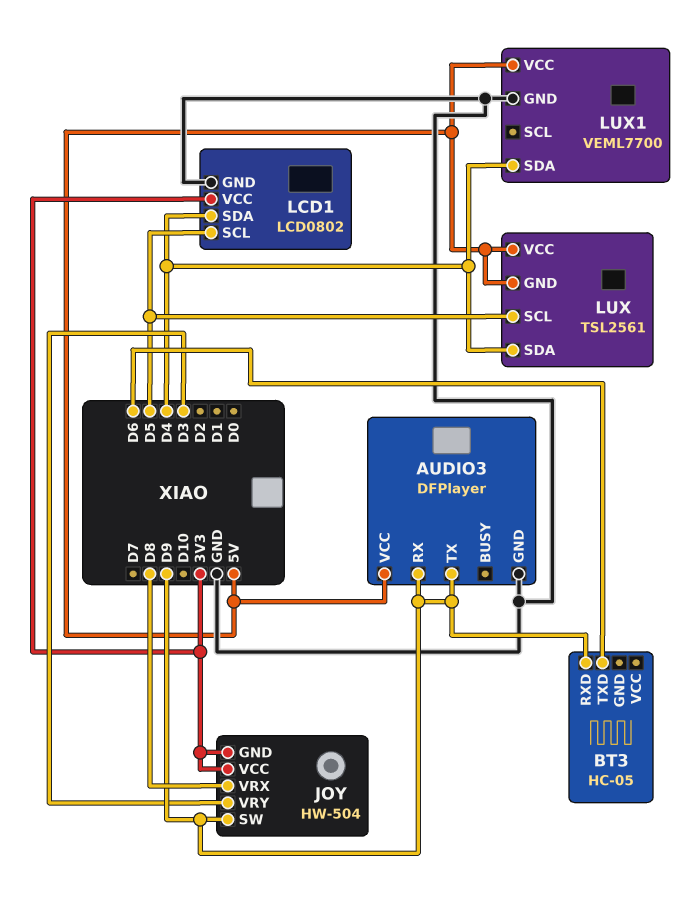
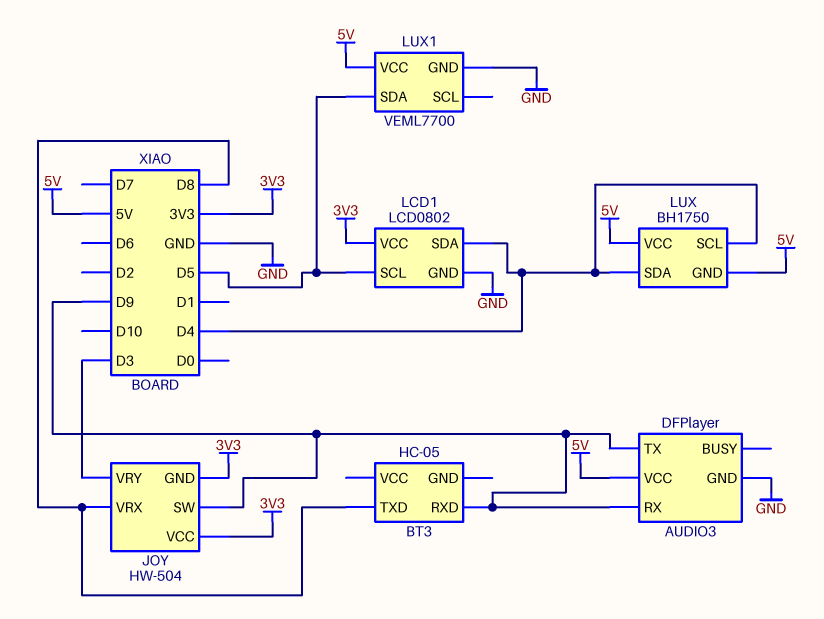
BT3 pin TXD: D6 -> D8
LUX: TSL2561 -> BH1750
LUX pin SCL: D5 -> D4
LUX1 pin SDA: D4 -> D5

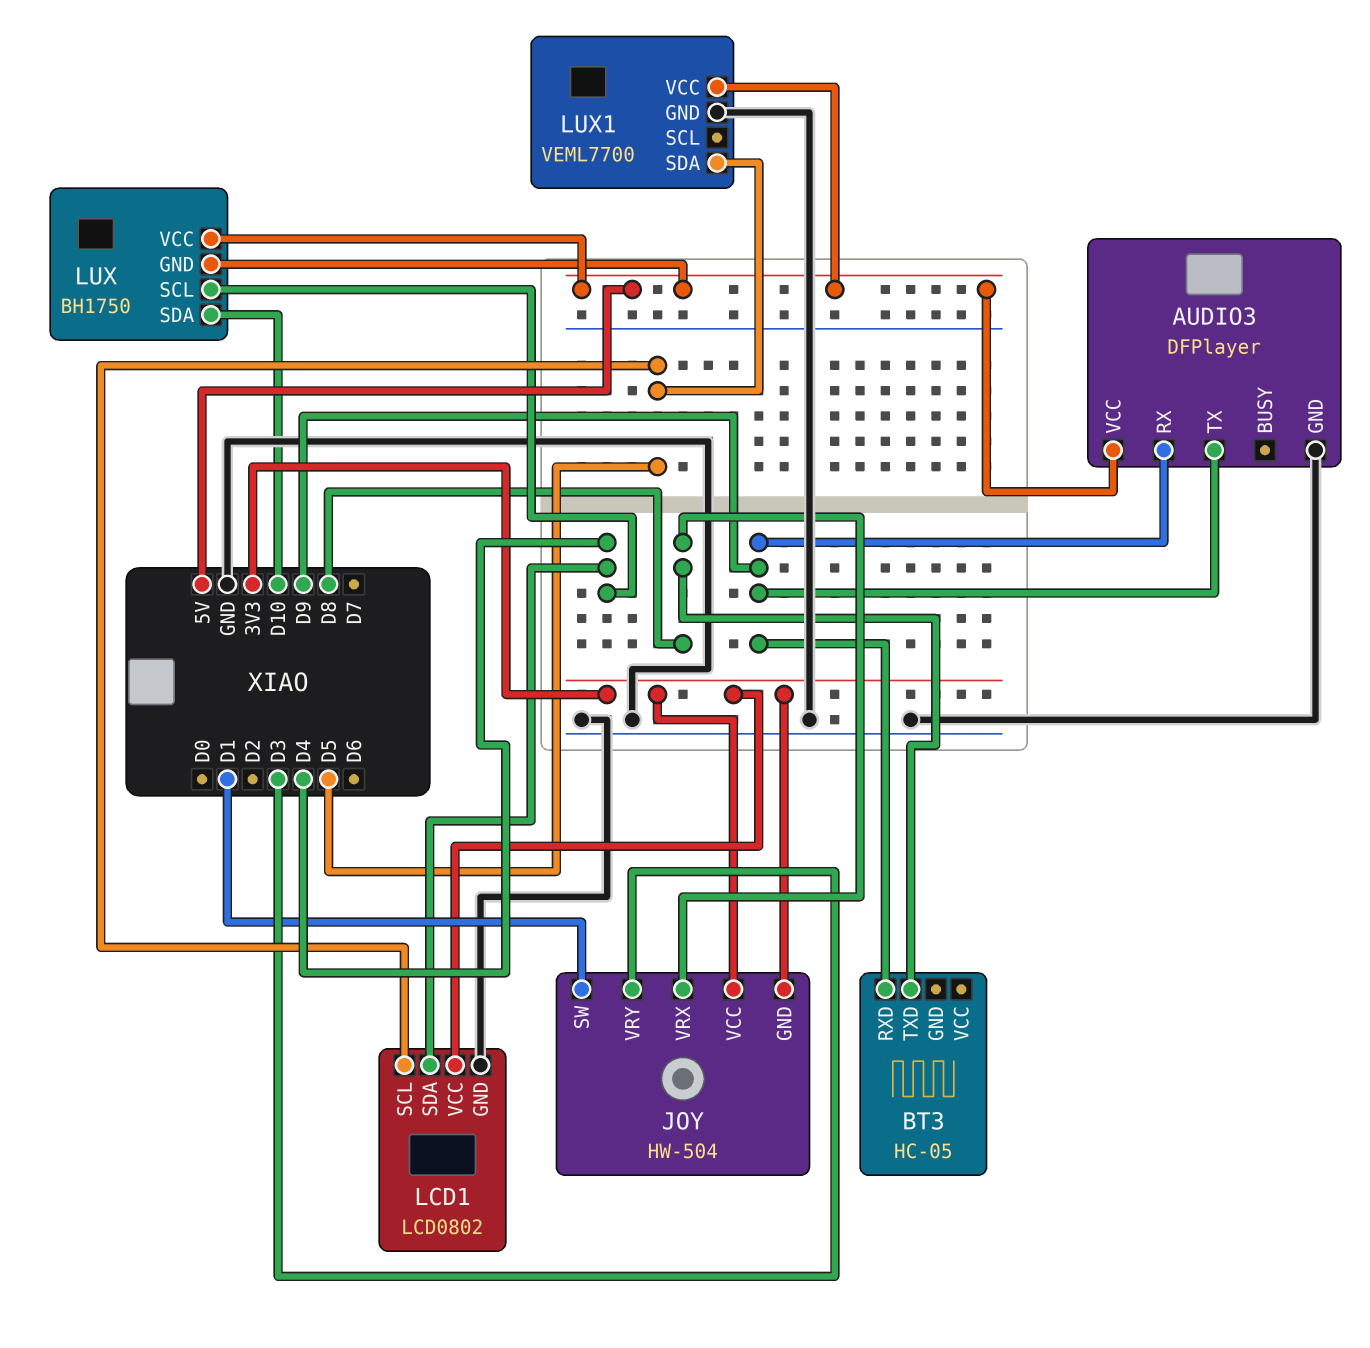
JOY pin SW: D9 -> D1
LUX pin SDA: D4 -> D10

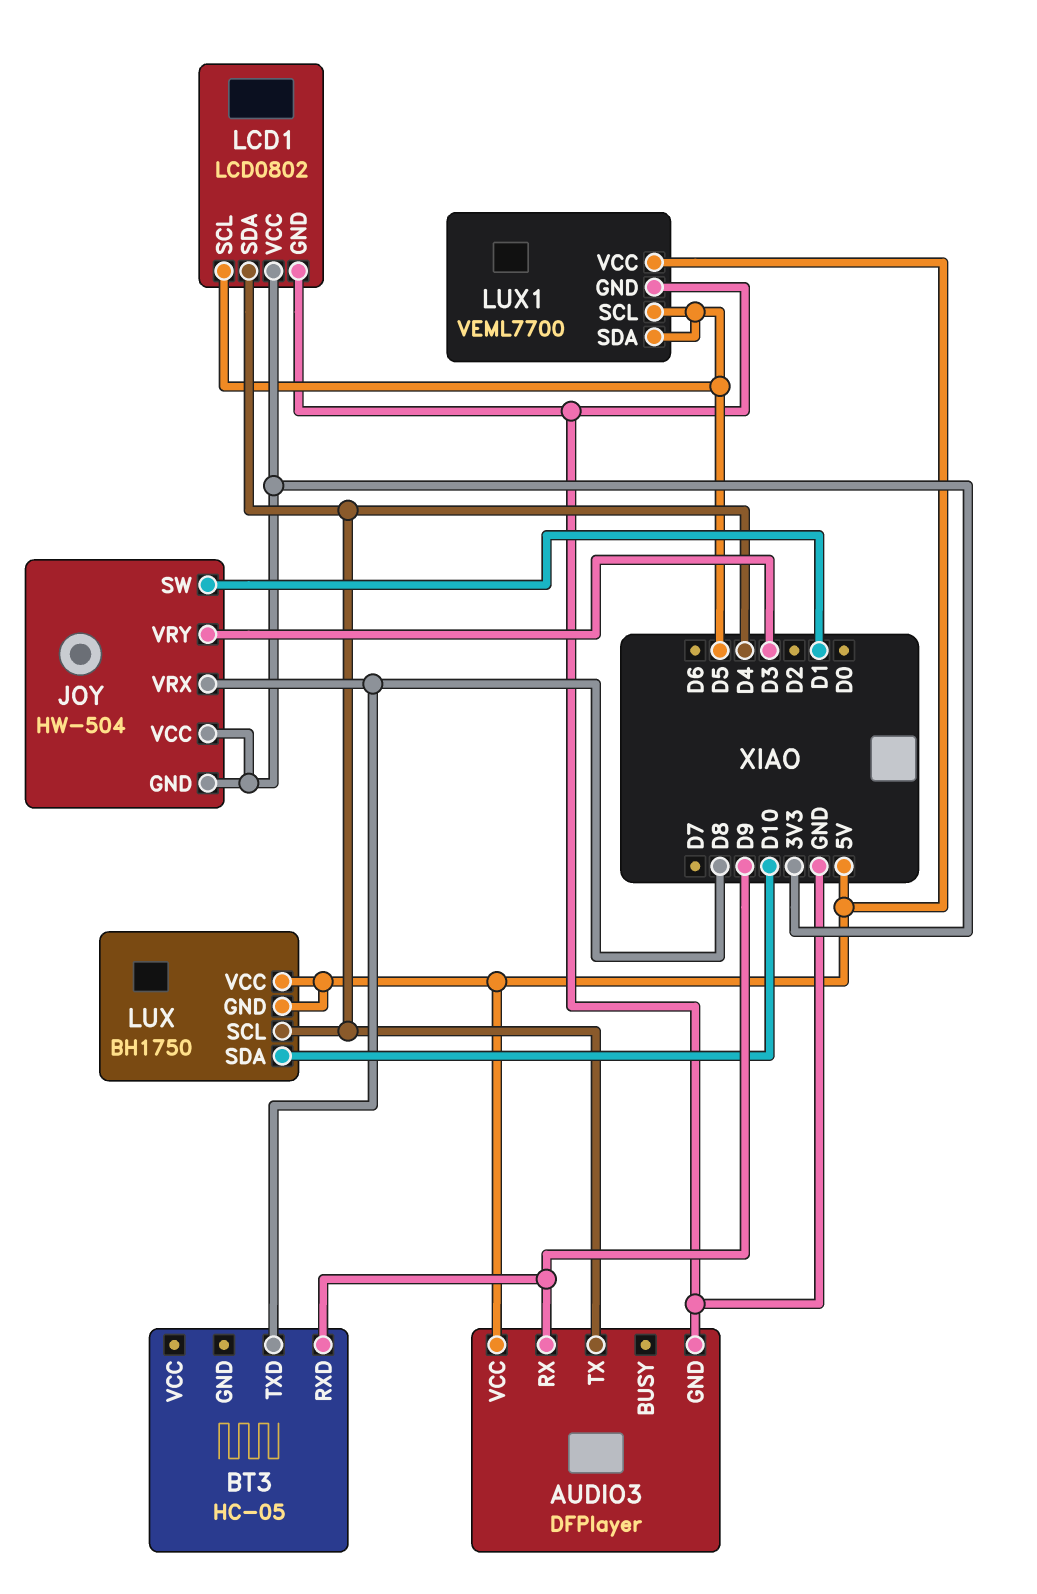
AUDIO3 pin TX: D9 -> D4
LUX1 pin SCL: none -> D5

